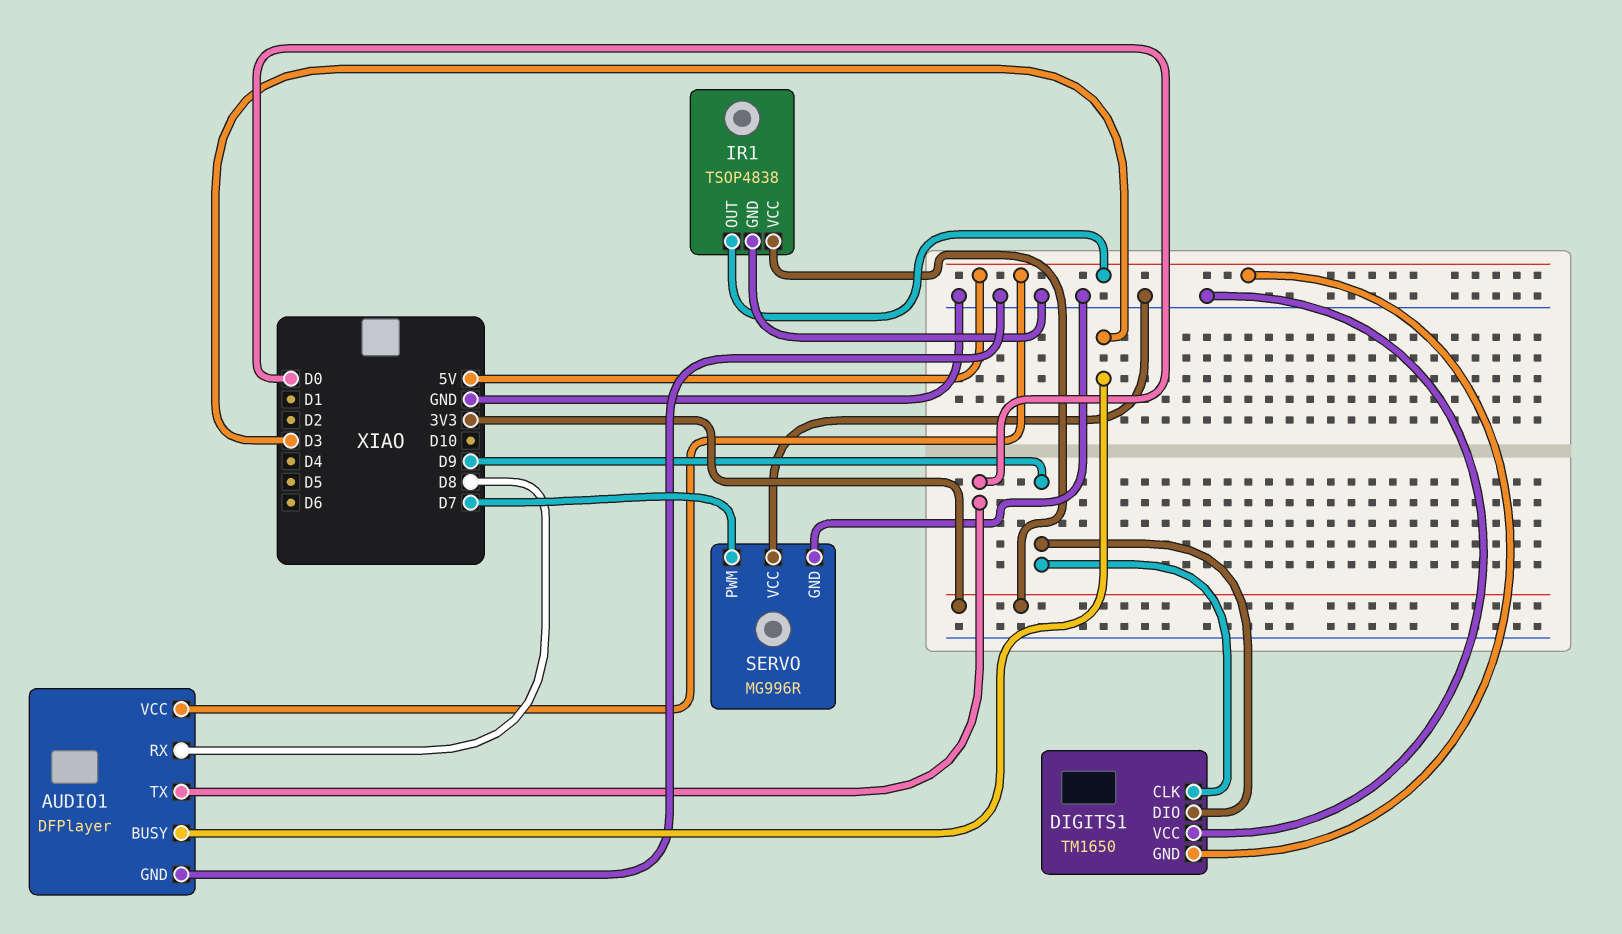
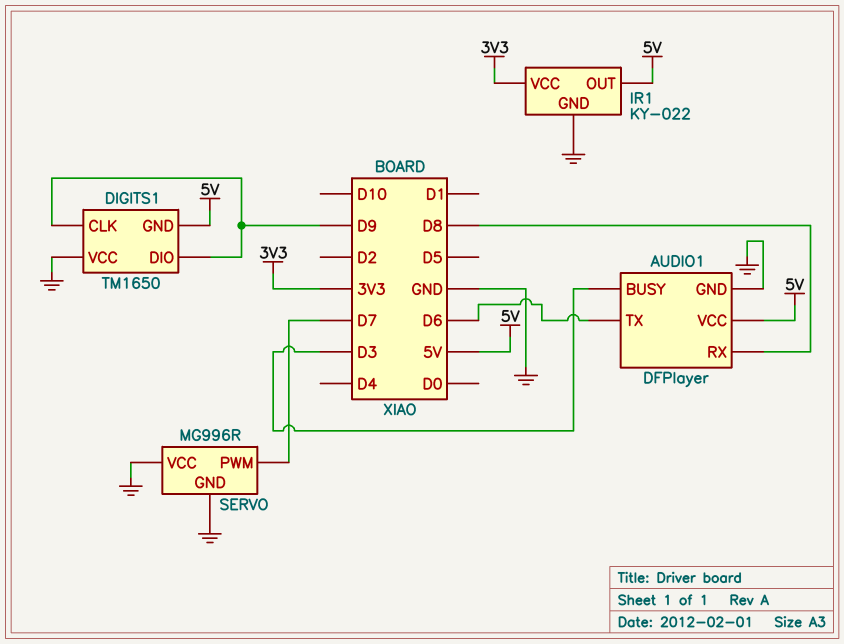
AUDIO1 pin TX: D0 -> D6
IR1: TSOP4838 -> KY-022

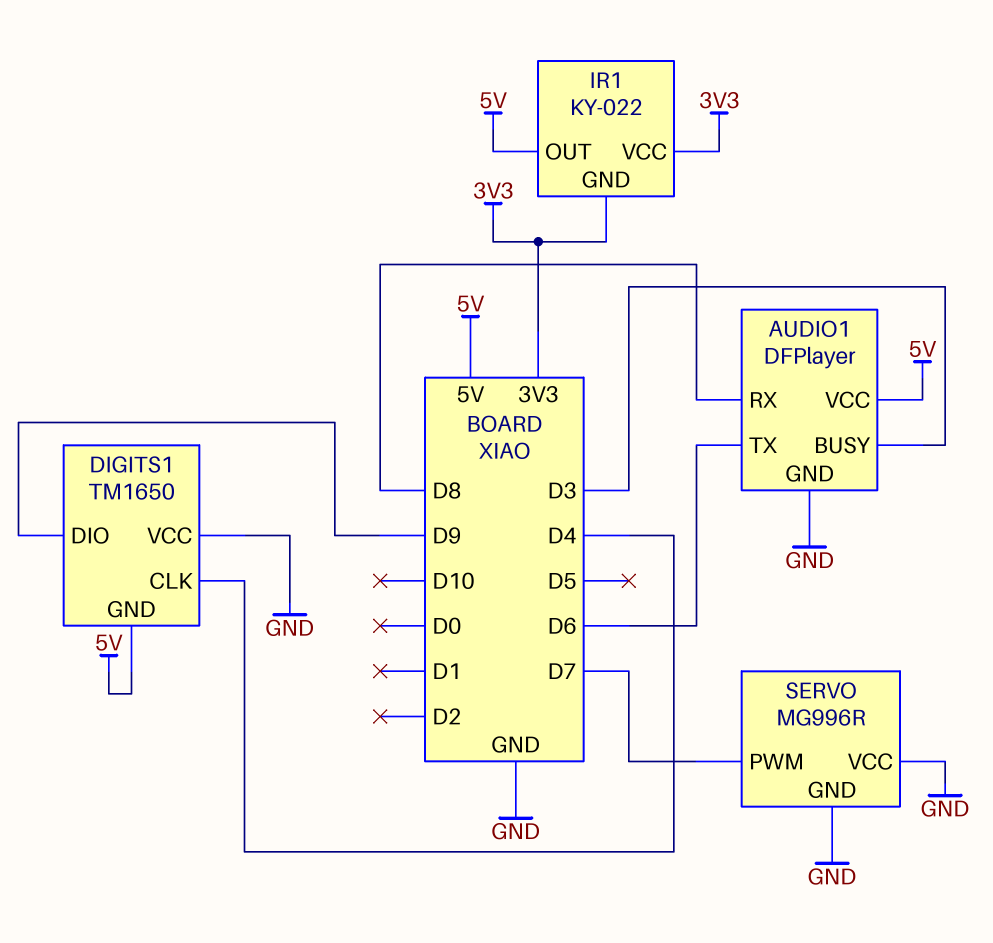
DIGITS1 pin CLK: D9 -> D4
IR1 pin GND: GND -> 3V3

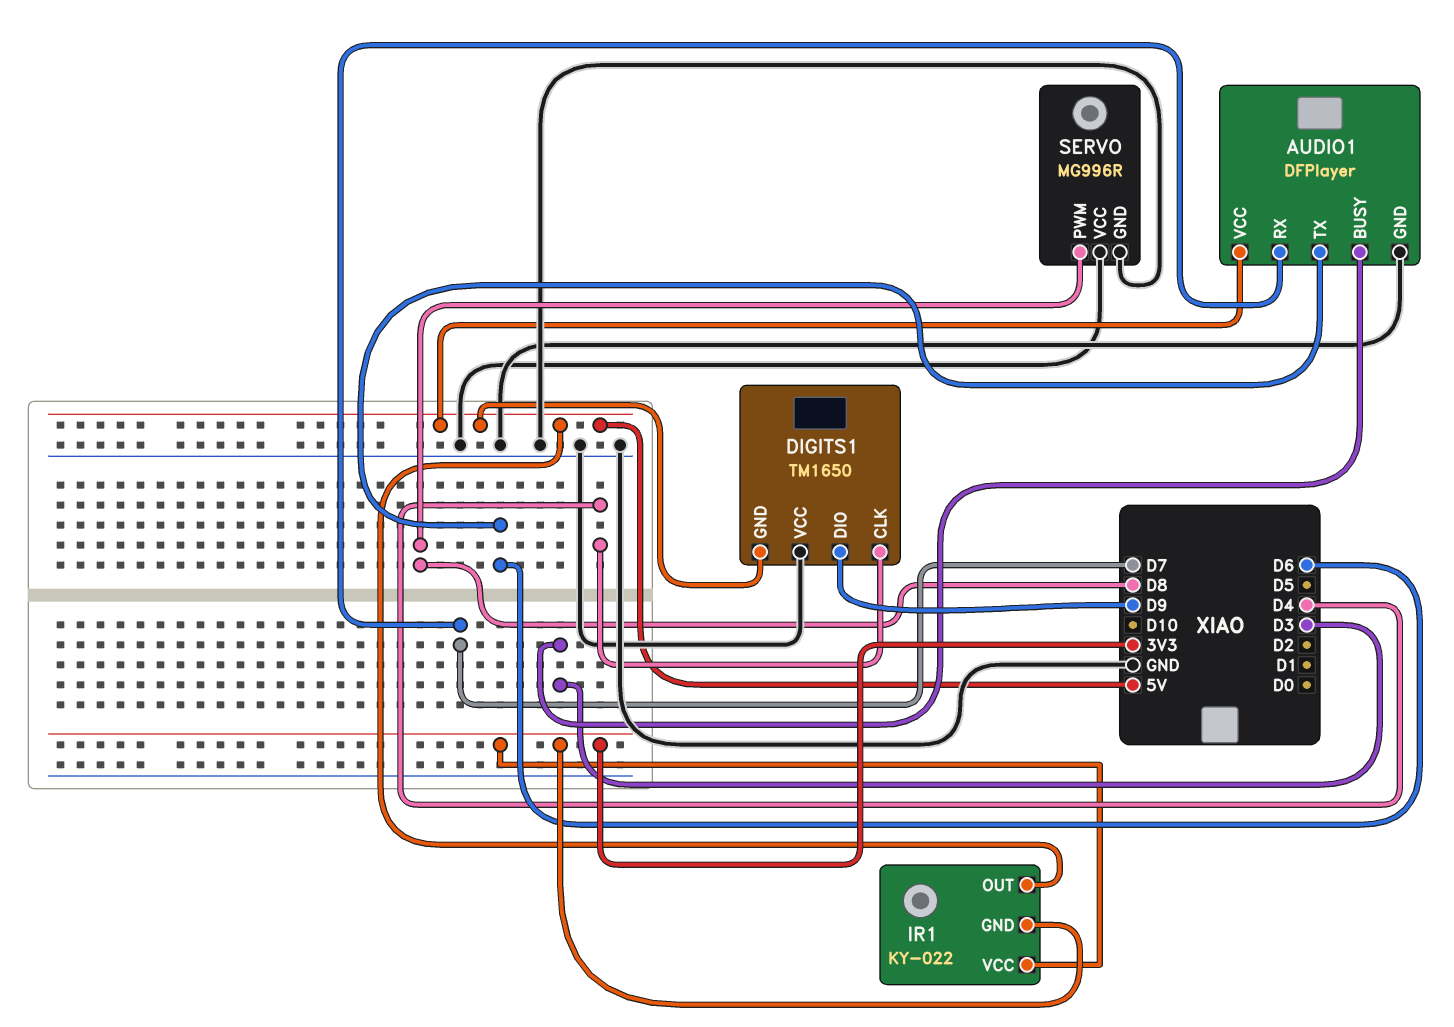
AUDIO1 pin RX: D8 -> D7
SERVO pin PWM: D7 -> D8

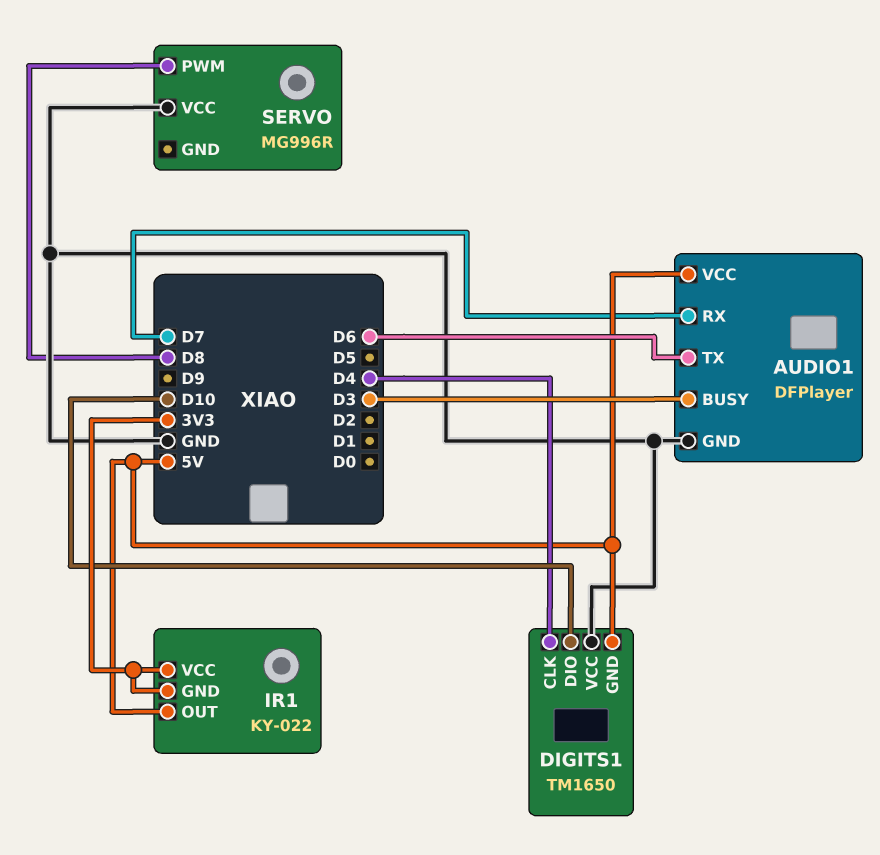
DIGITS1 pin DIO: D9 -> D10
SERVO pin GND: GND -> none

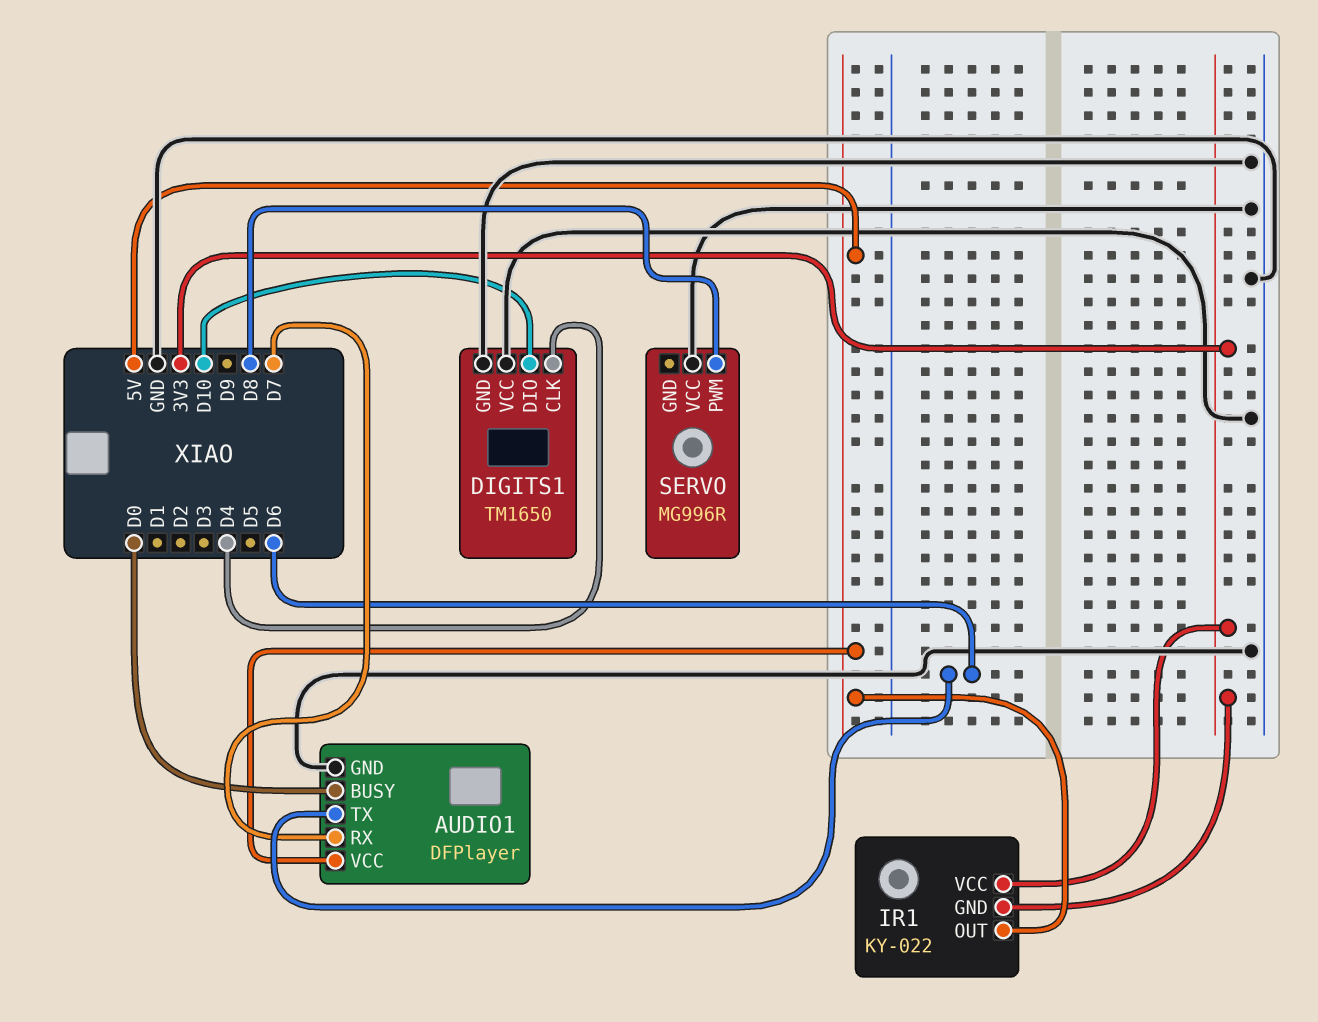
AUDIO1 pin BUSY: D3 -> D0
DIGITS1 pin GND: 5V -> GND

